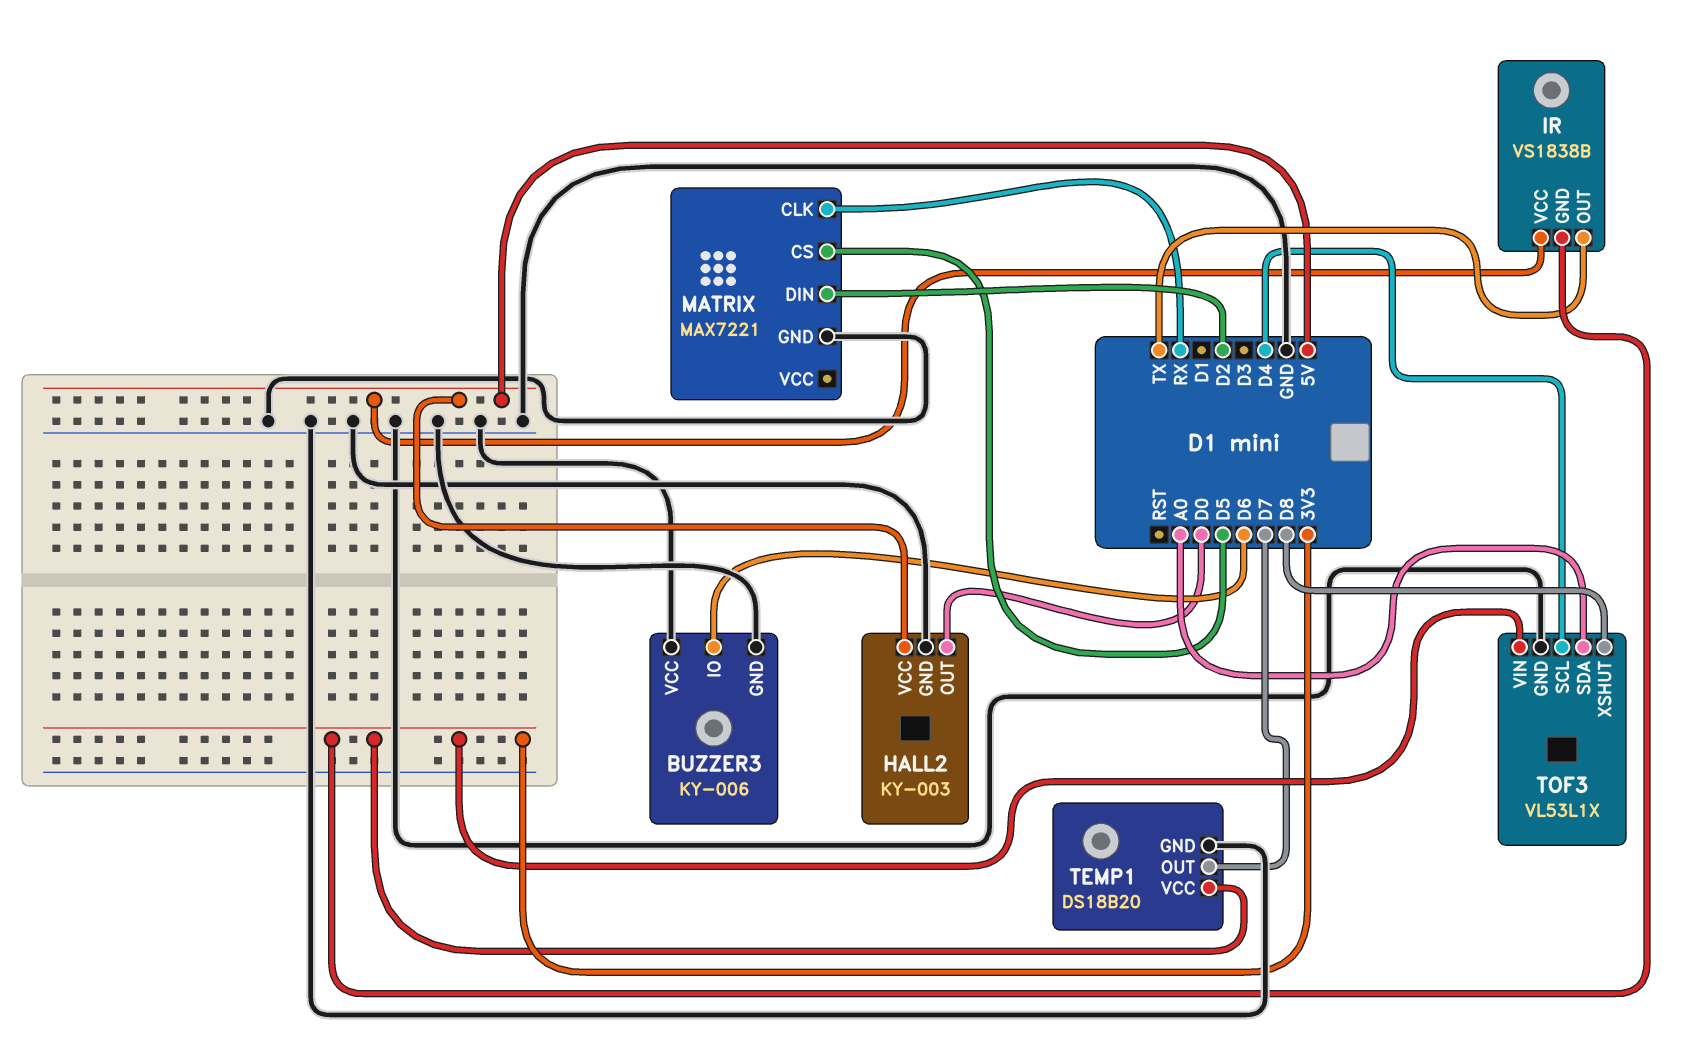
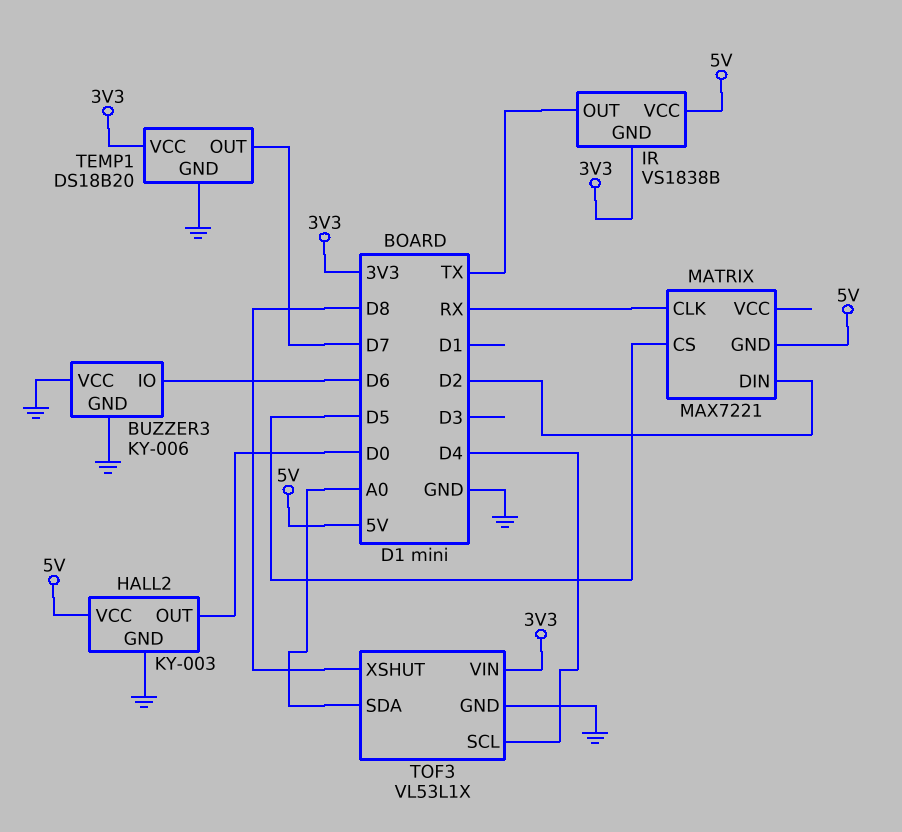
MATRIX pin GND: GND -> 5V

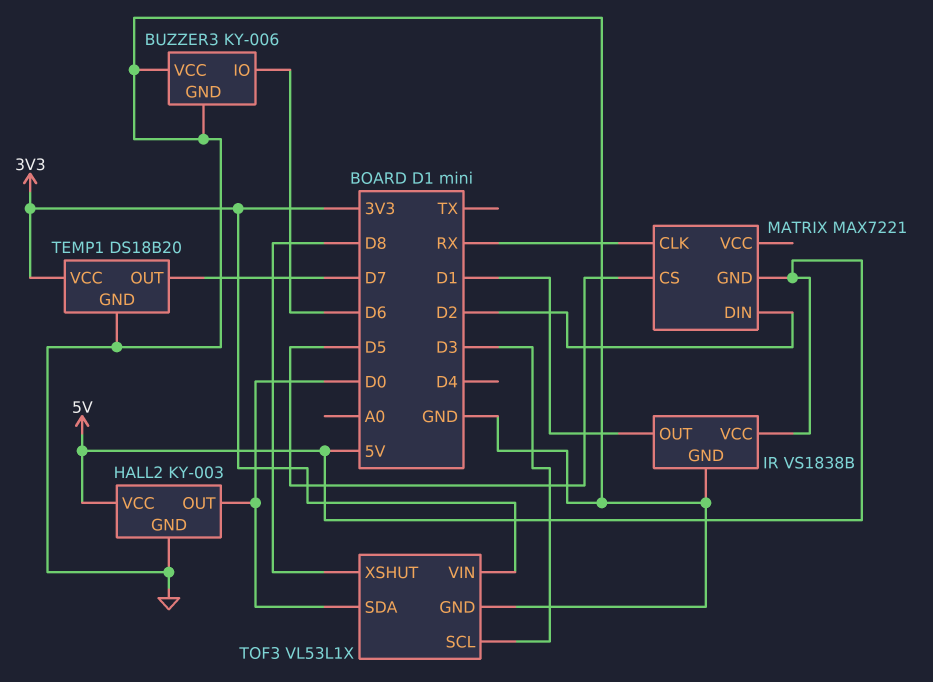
IR pin GND: 3V3 -> GND
IR pin OUT: TX -> D1
TOF3 pin SCL: D4 -> D3
TOF3 pin SDA: A0 -> D0

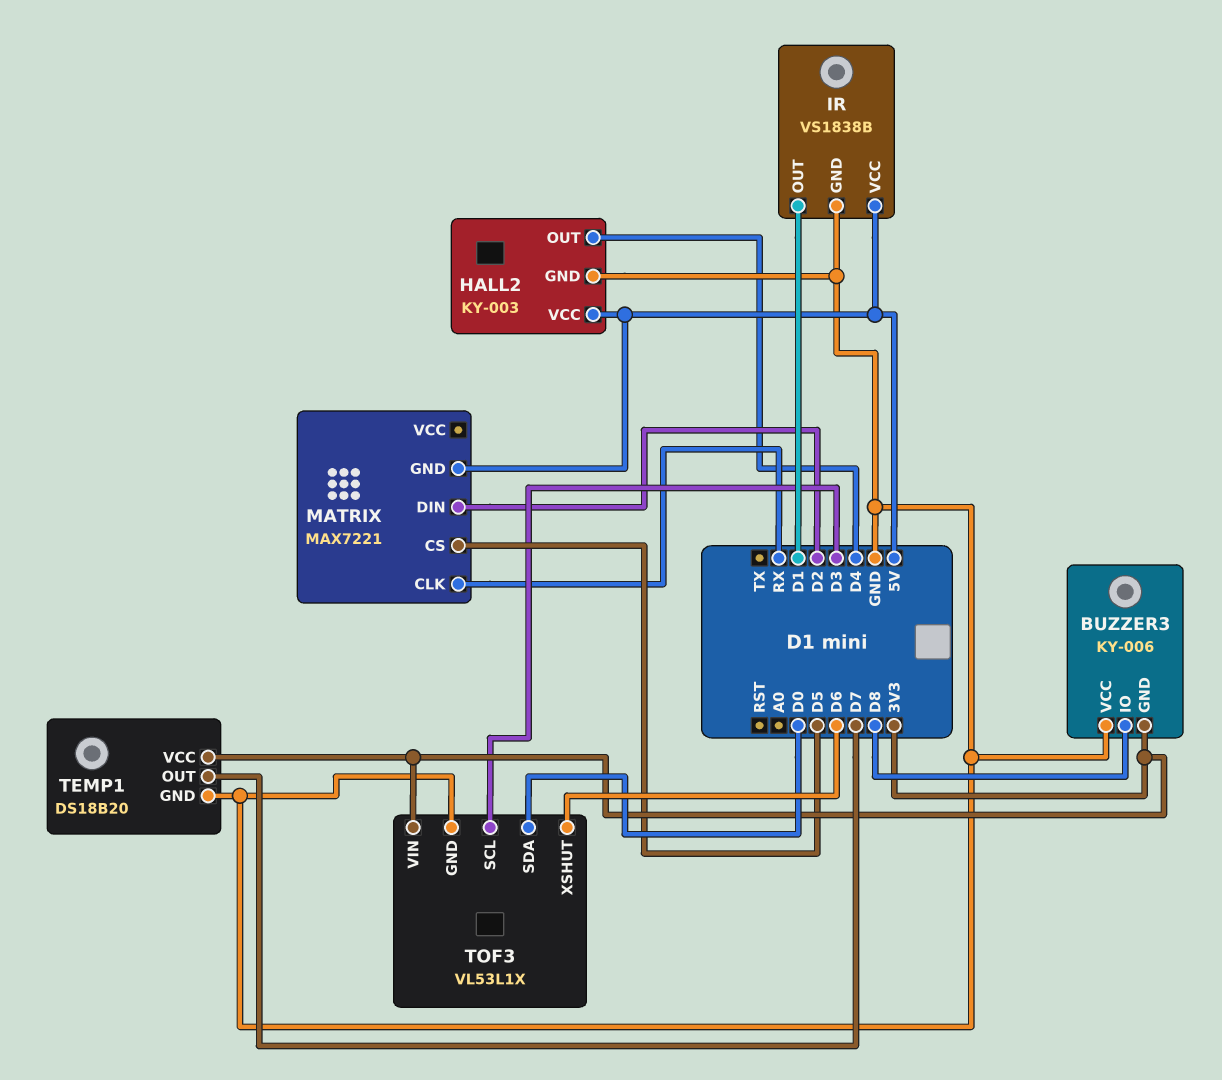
BUZZER3 pin GND: GND -> 3V3
BUZZER3 pin IO: D6 -> D8
HALL2 pin OUT: D0 -> D4
TOF3 pin XSHUT: D8 -> D6

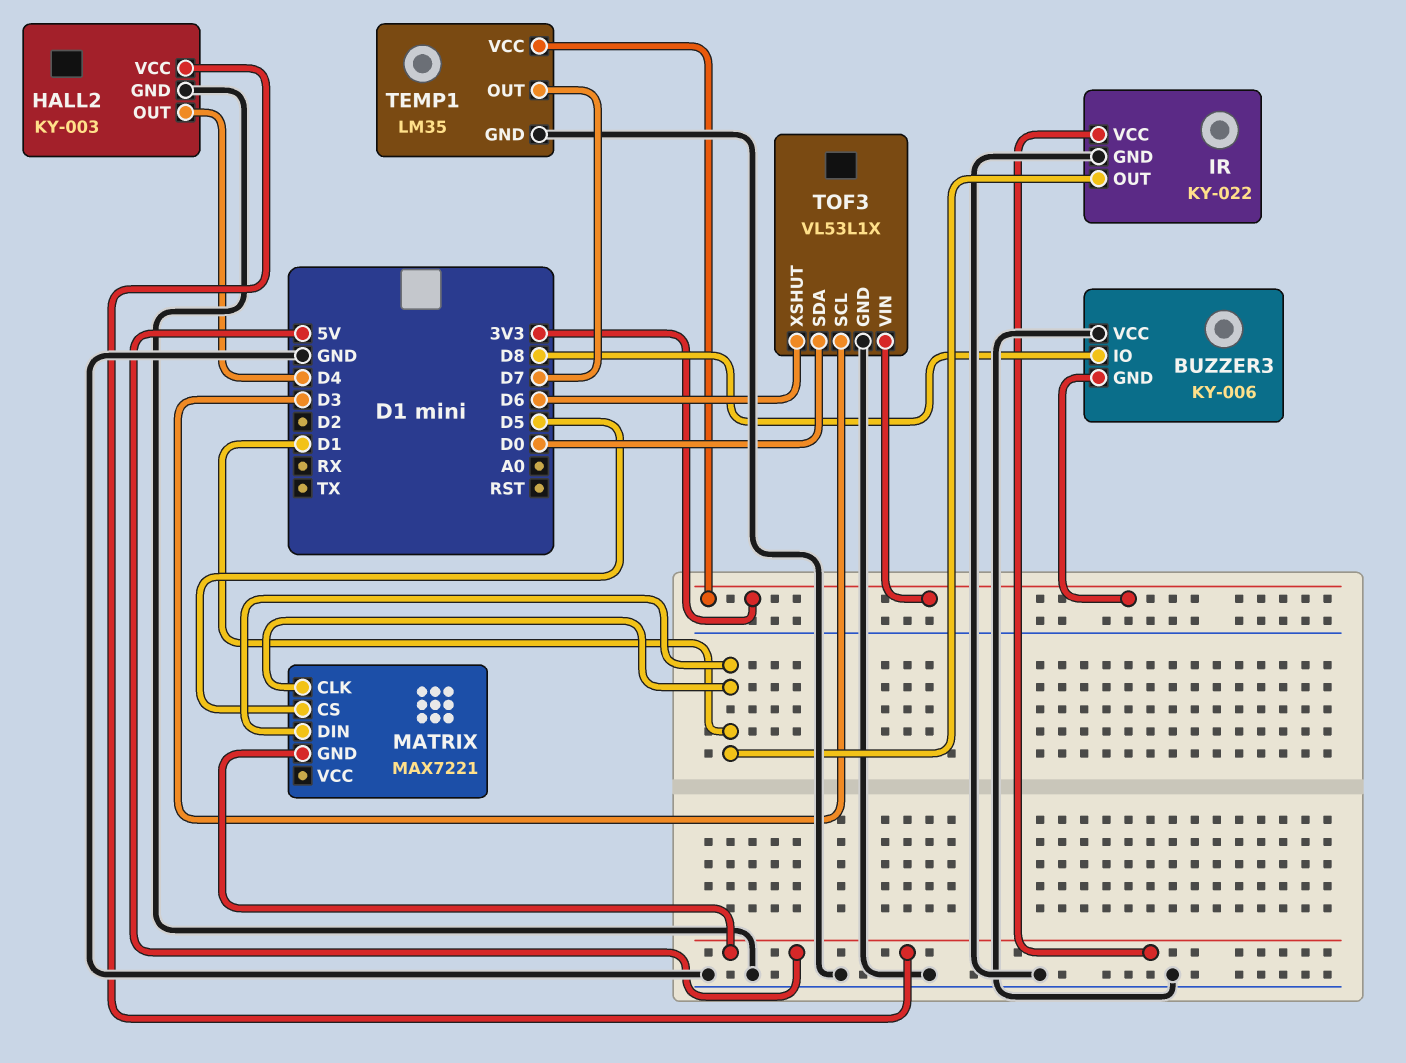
IR: VS1838B -> KY-022
MATRIX pin CLK: RX -> D1
MATRIX pin DIN: D2 -> D1
TEMP1: DS18B20 -> LM35

